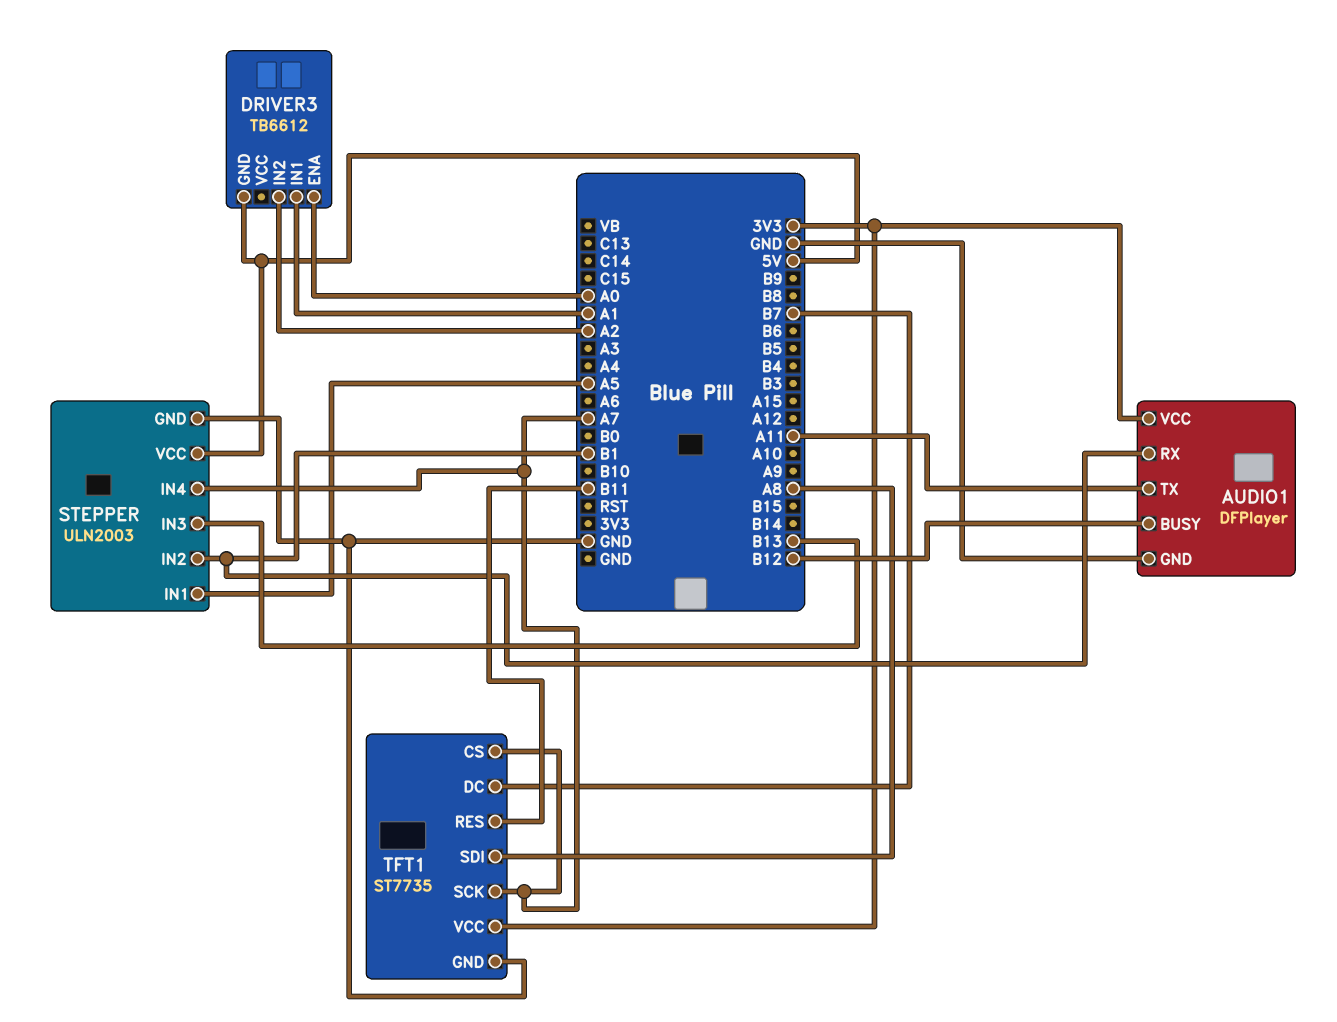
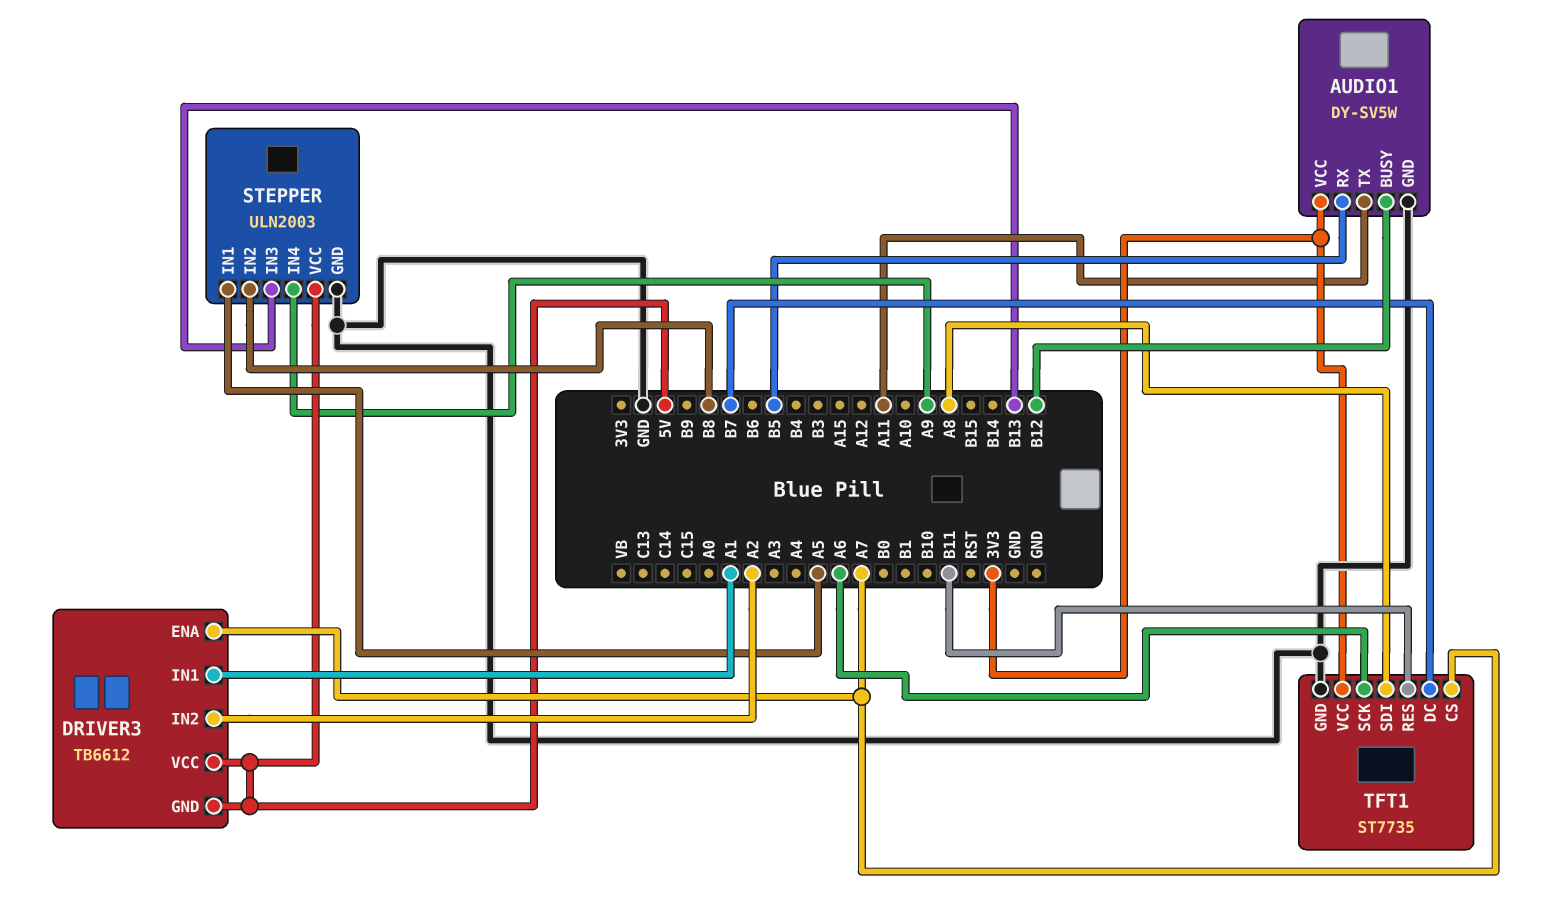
AUDIO1: DFPlayer -> DY-SV5W
AUDIO1 pin RX: B1 -> B5
DRIVER3 pin ENA: A0 -> A7
DRIVER3 pin VCC: none -> 5V
STEPPER pin IN2: B1 -> B8
STEPPER pin IN4: A7 -> A9
TFT1 pin SCK: A7 -> A6

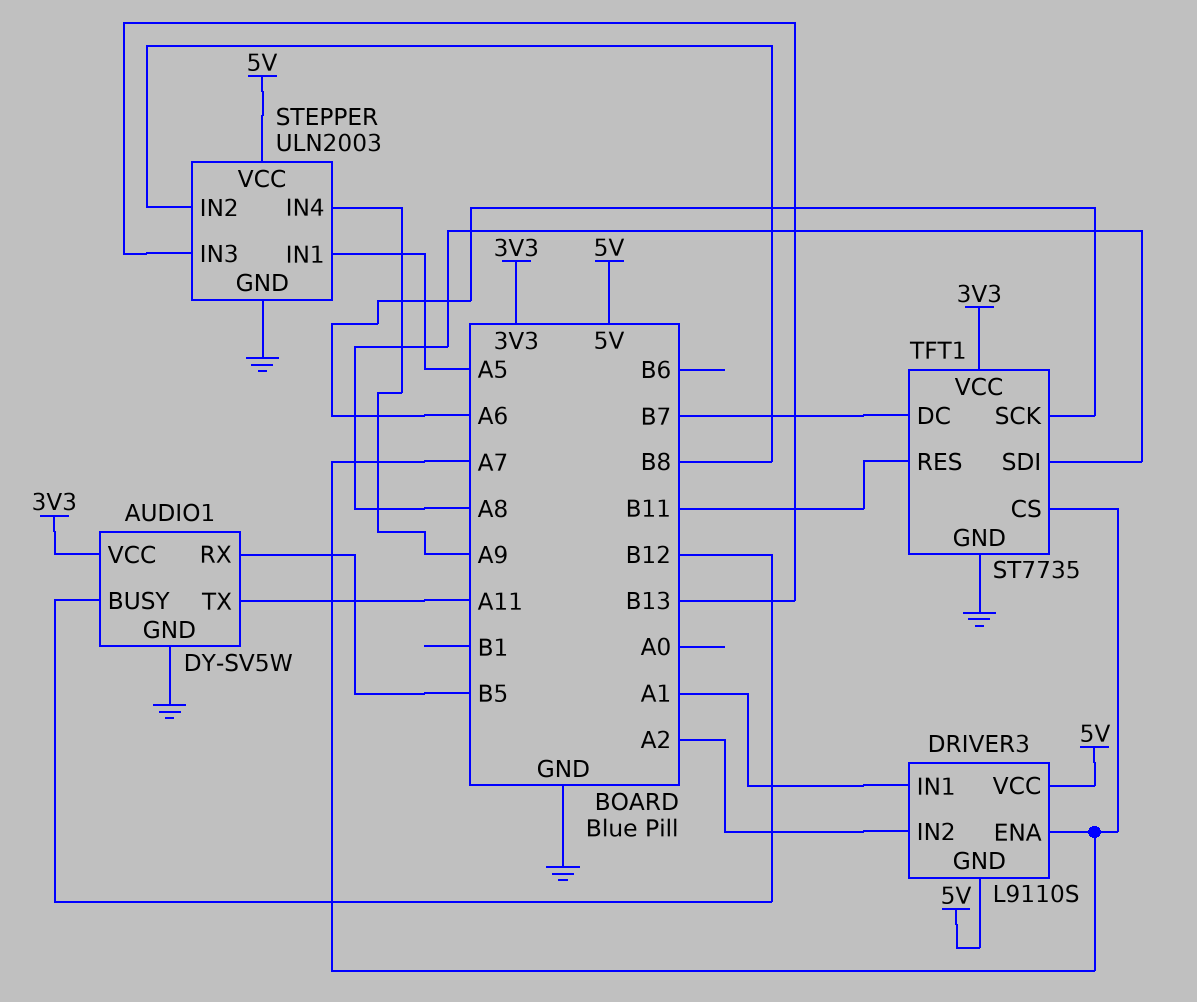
DRIVER3: TB6612 -> L9110S

